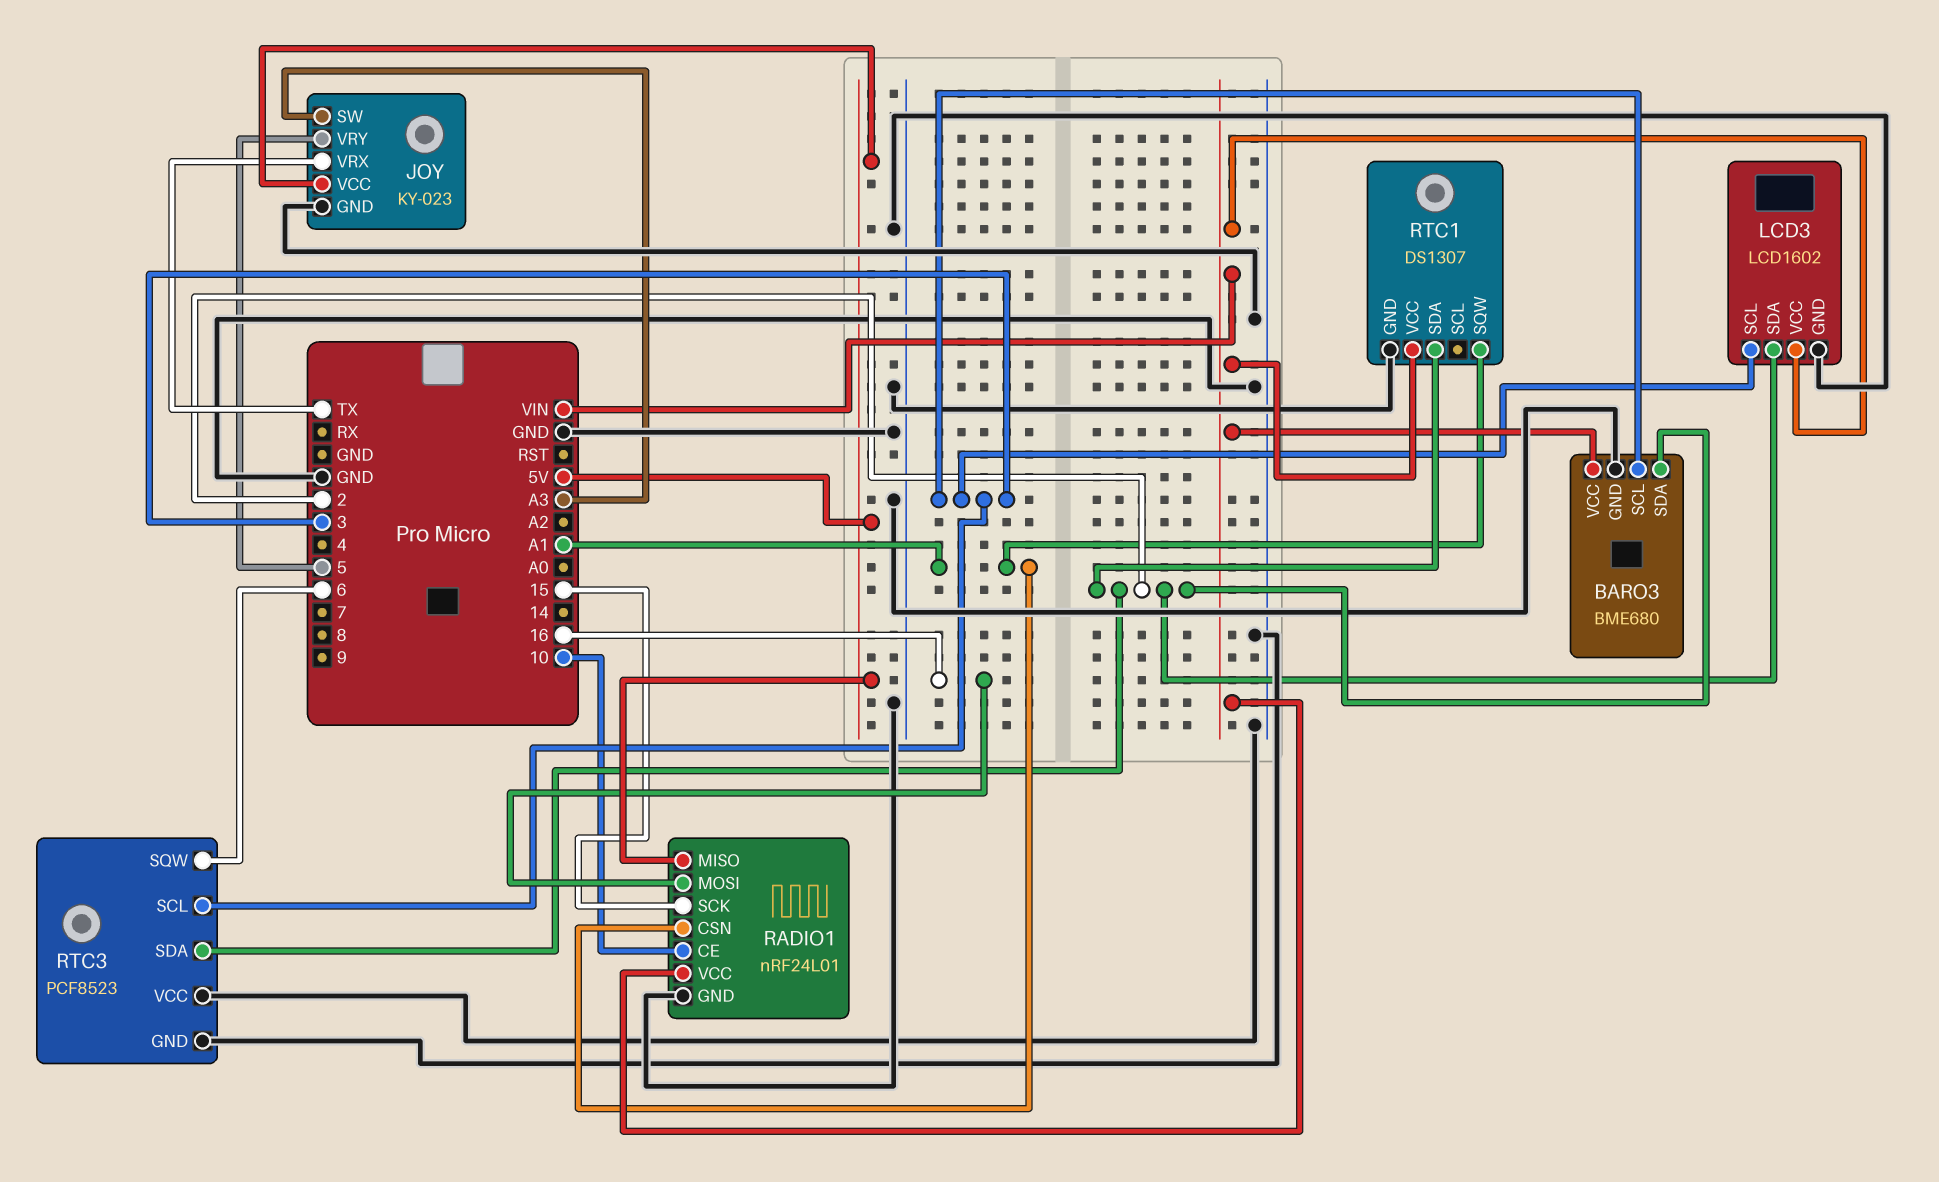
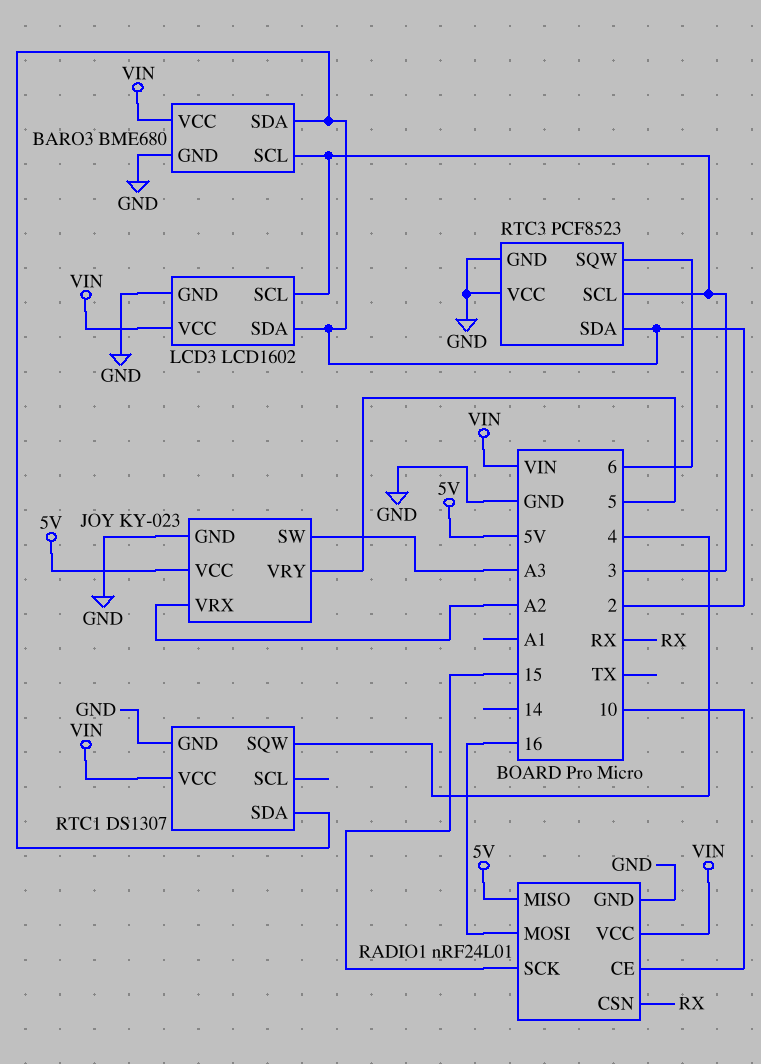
JOY pin VRX: TX -> A2
RADIO1 pin CSN: A1 -> RX
RTC1 pin SQW: A1 -> 4

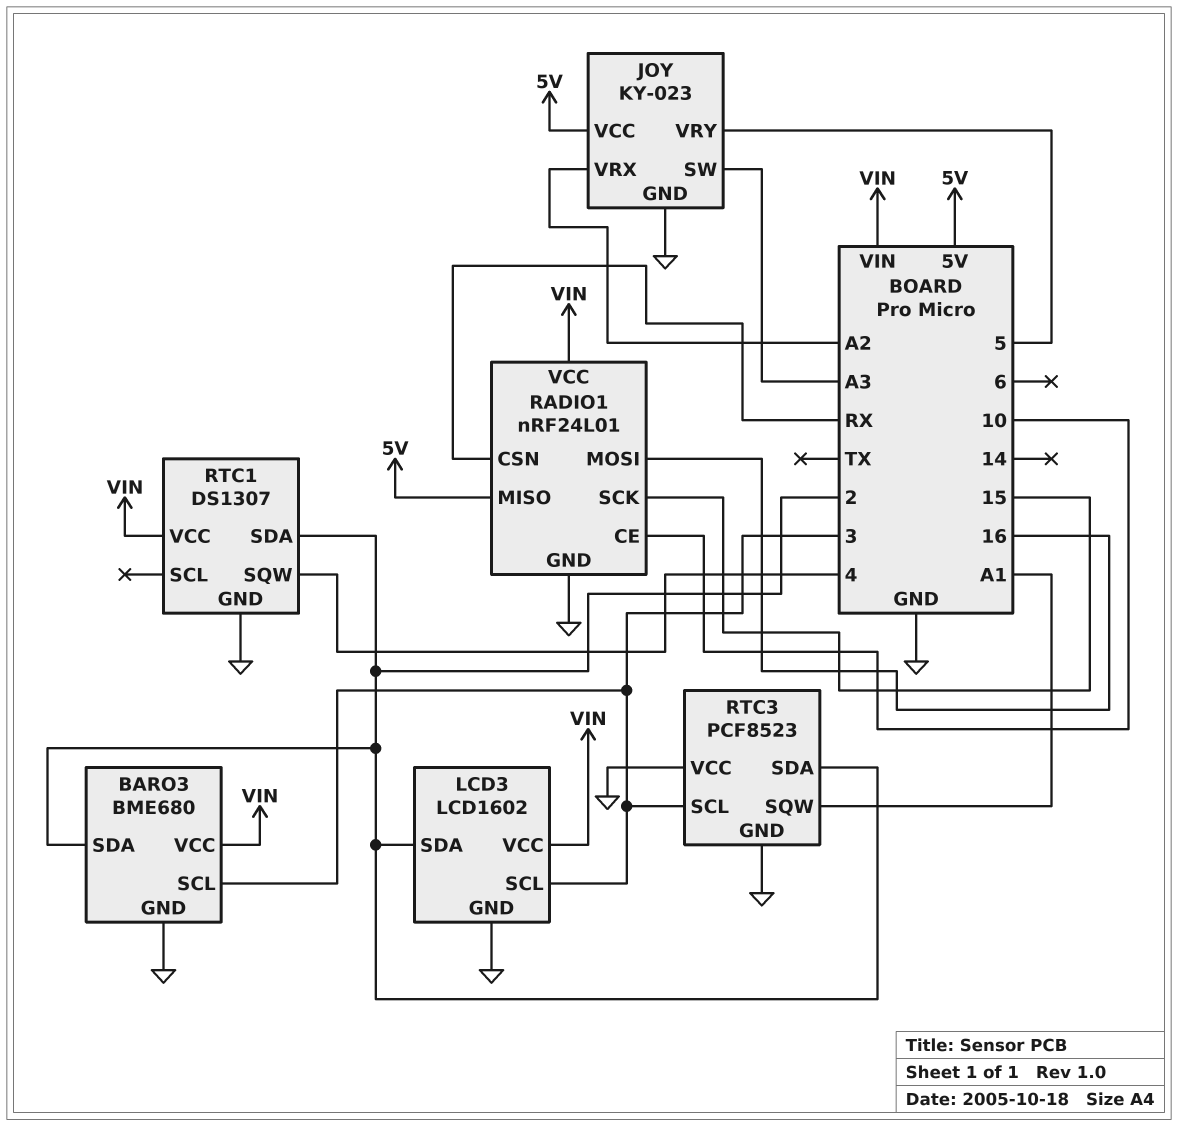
RTC3 pin SQW: 6 -> A1

